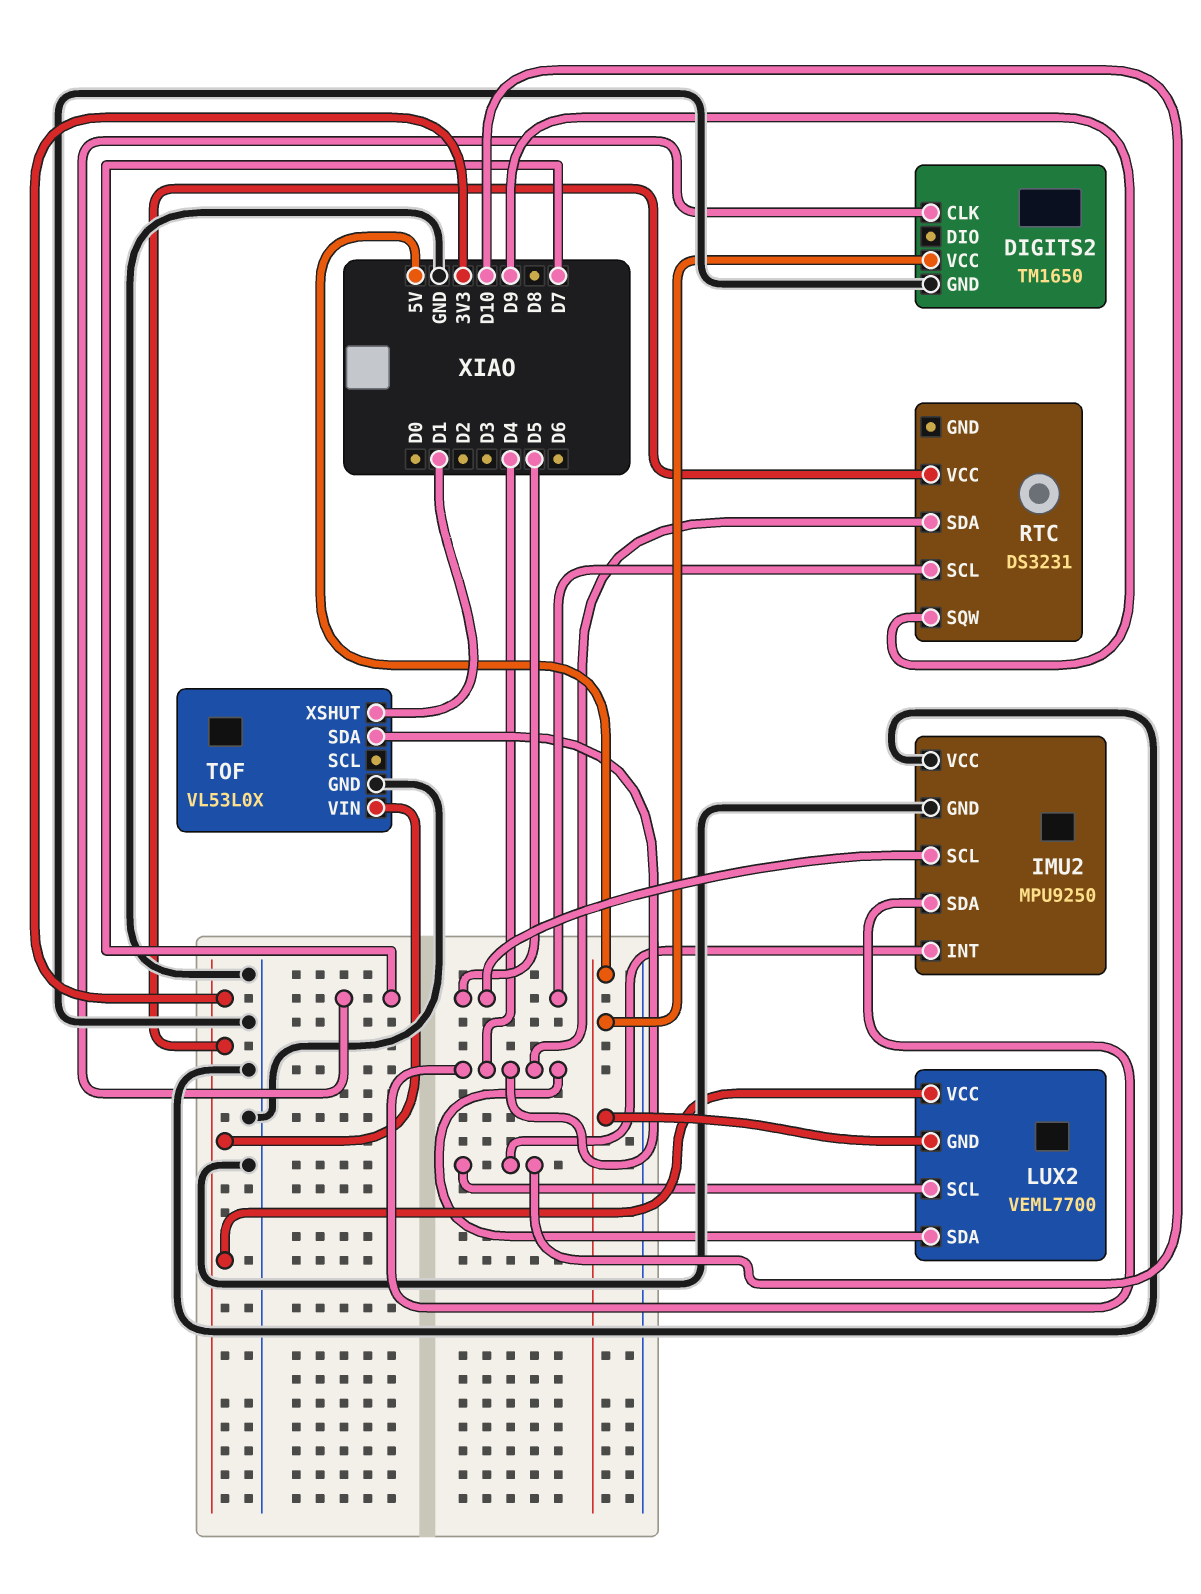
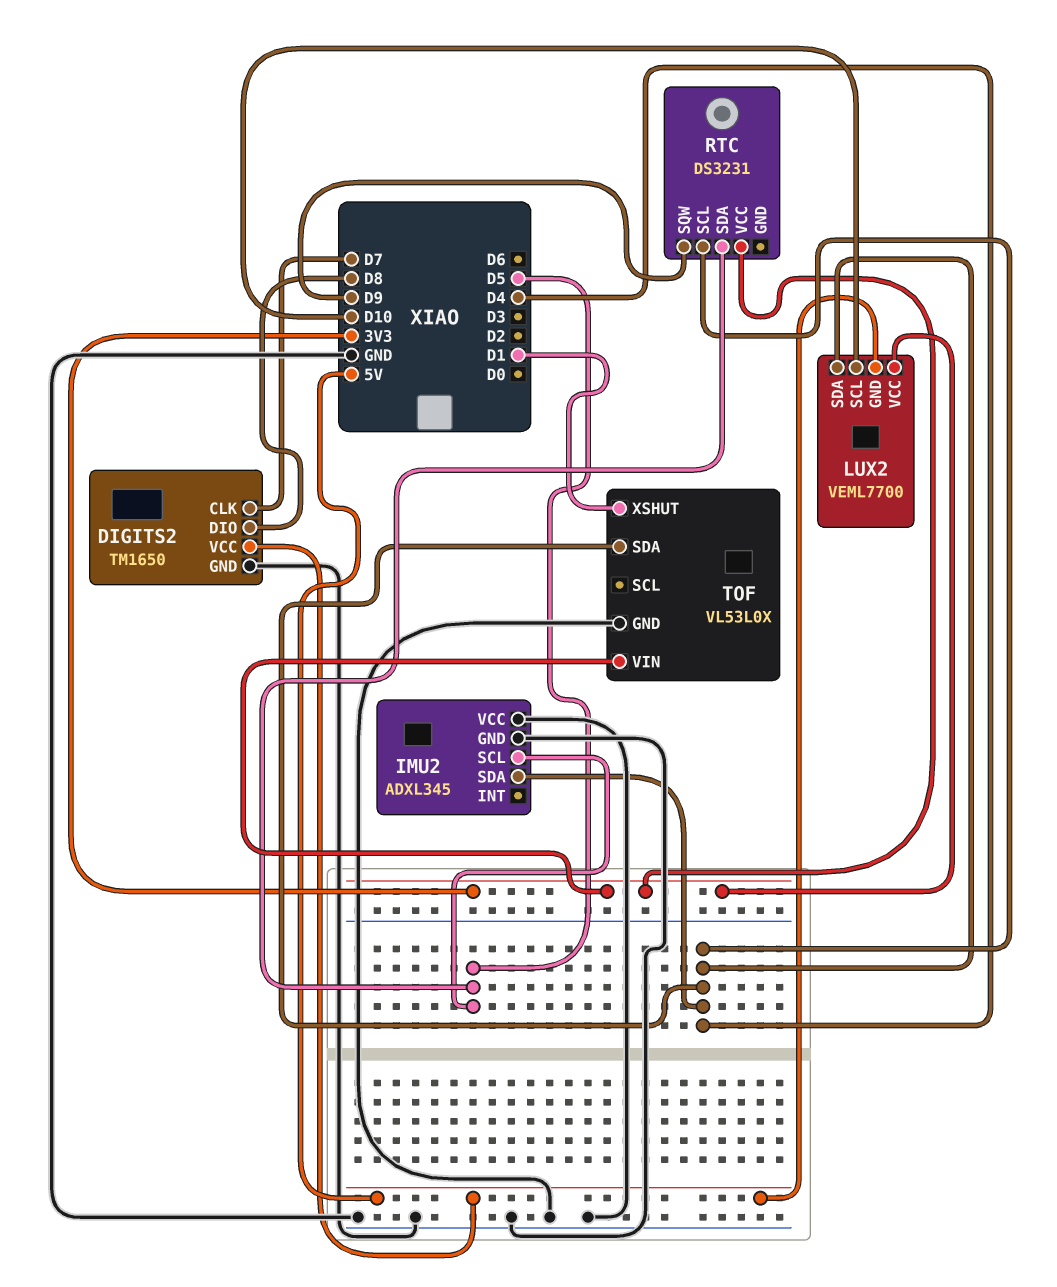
DIGITS2 pin DIO: none -> D8
IMU2: MPU9250 -> ADXL345
IMU2 pin INT: D10 -> none
RTC pin SCL: D5 -> D4
RTC pin SDA: D4 -> D5

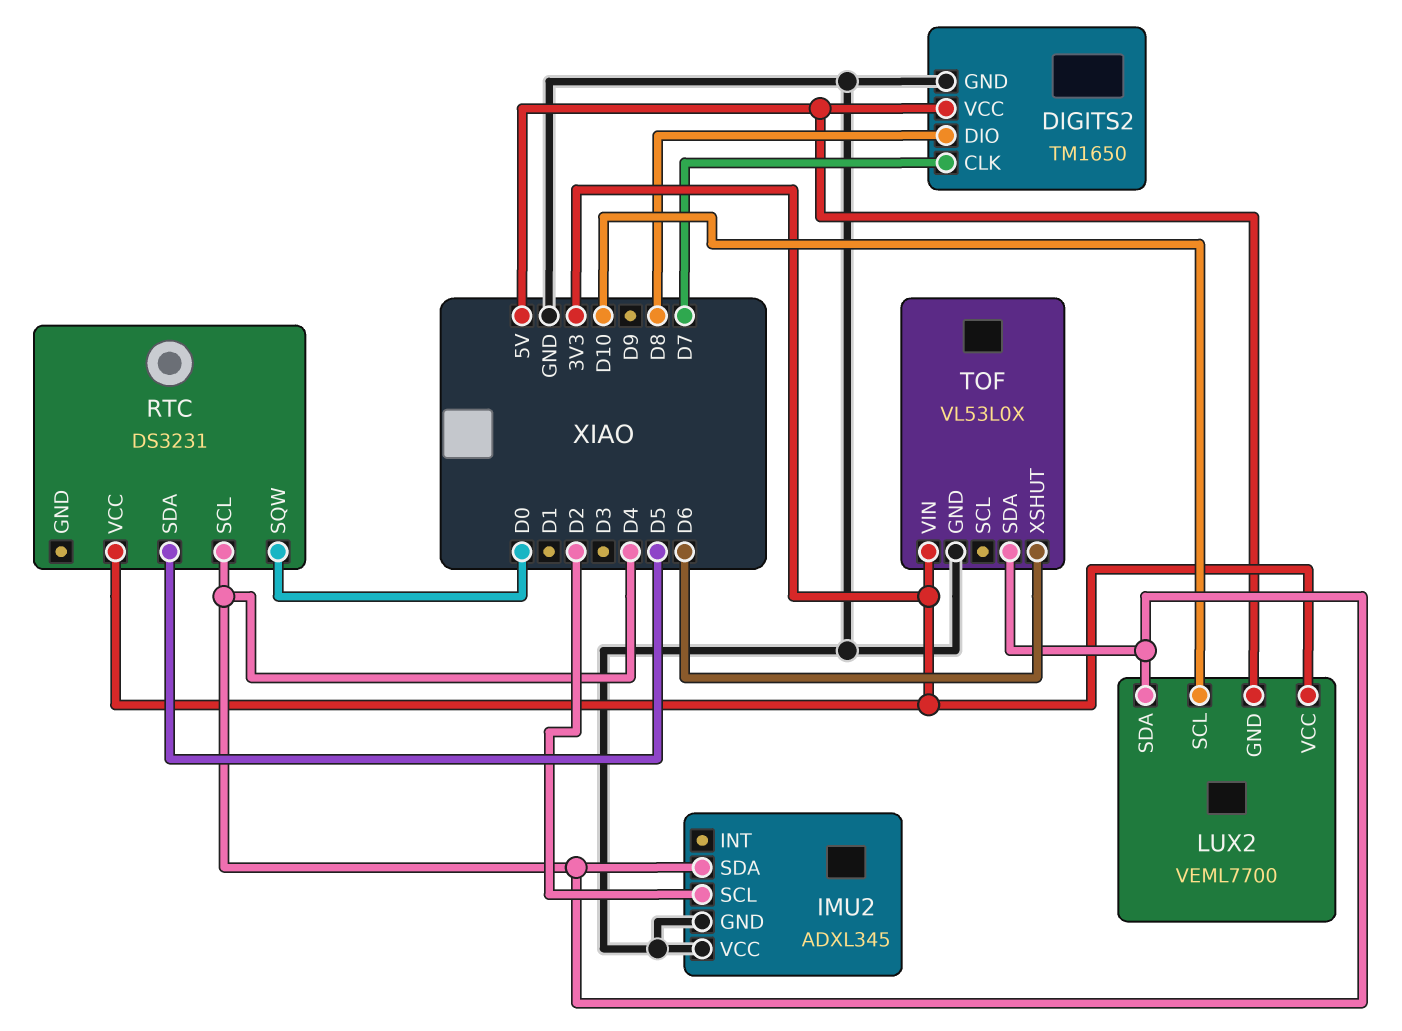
IMU2 pin SCL: D5 -> D2
RTC pin SQW: D9 -> D0
TOF pin XSHUT: D1 -> D6

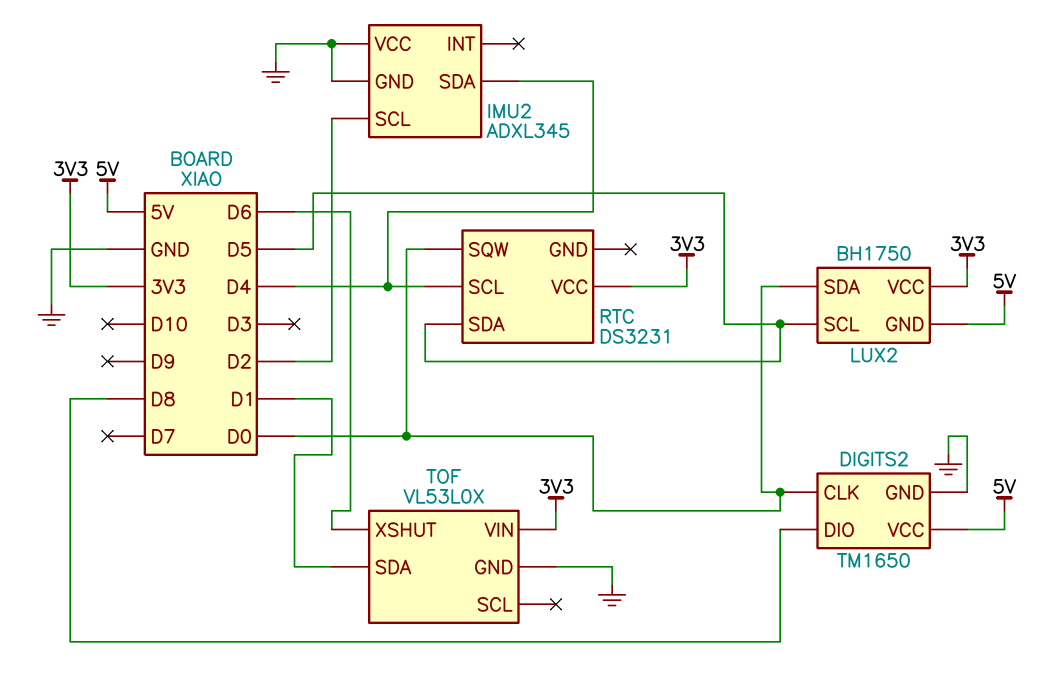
DIGITS2 pin CLK: D7 -> D0
LUX2: VEML7700 -> BH1750
LUX2 pin SCL: D10 -> D5
LUX2 pin SDA: D4 -> D0
TOF pin SDA: D4 -> D1

